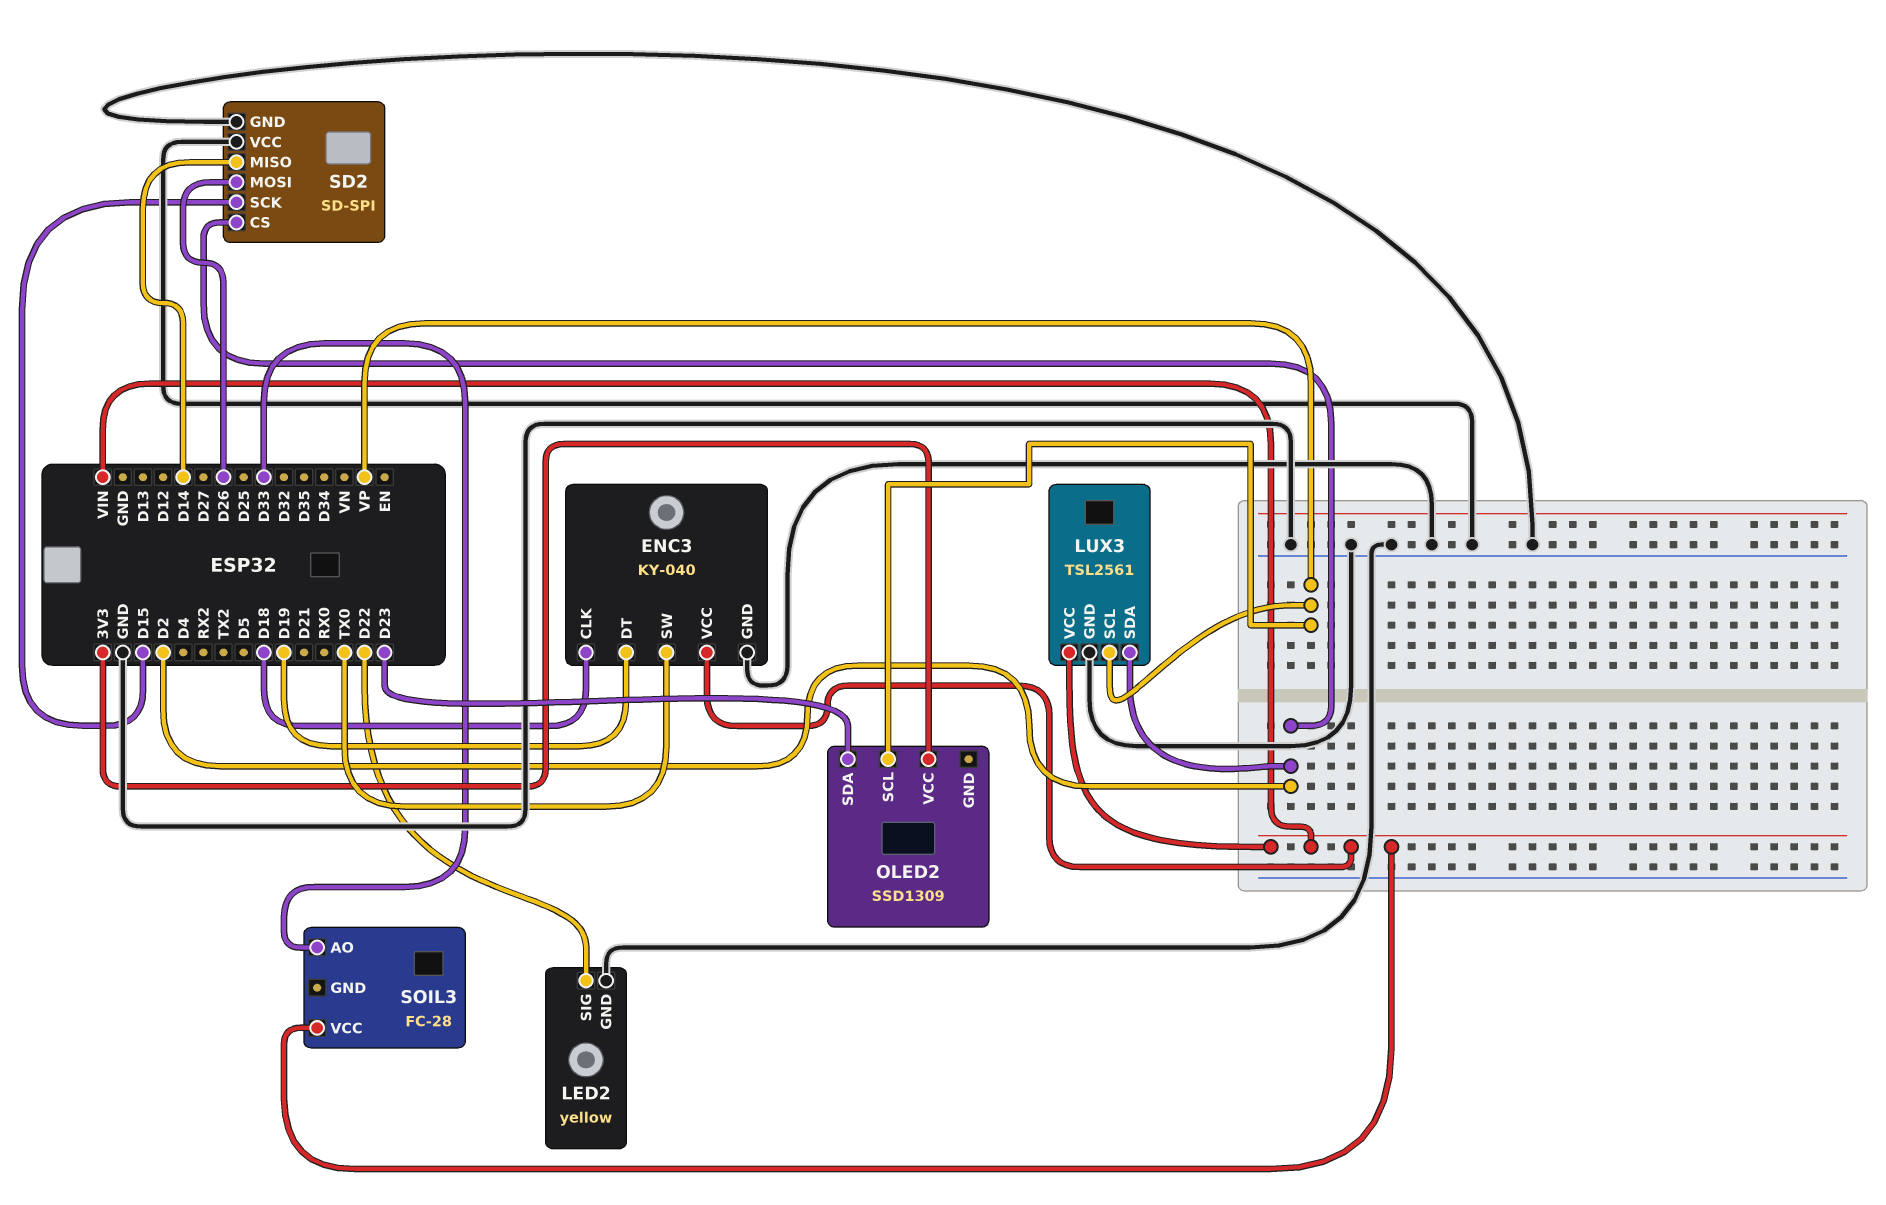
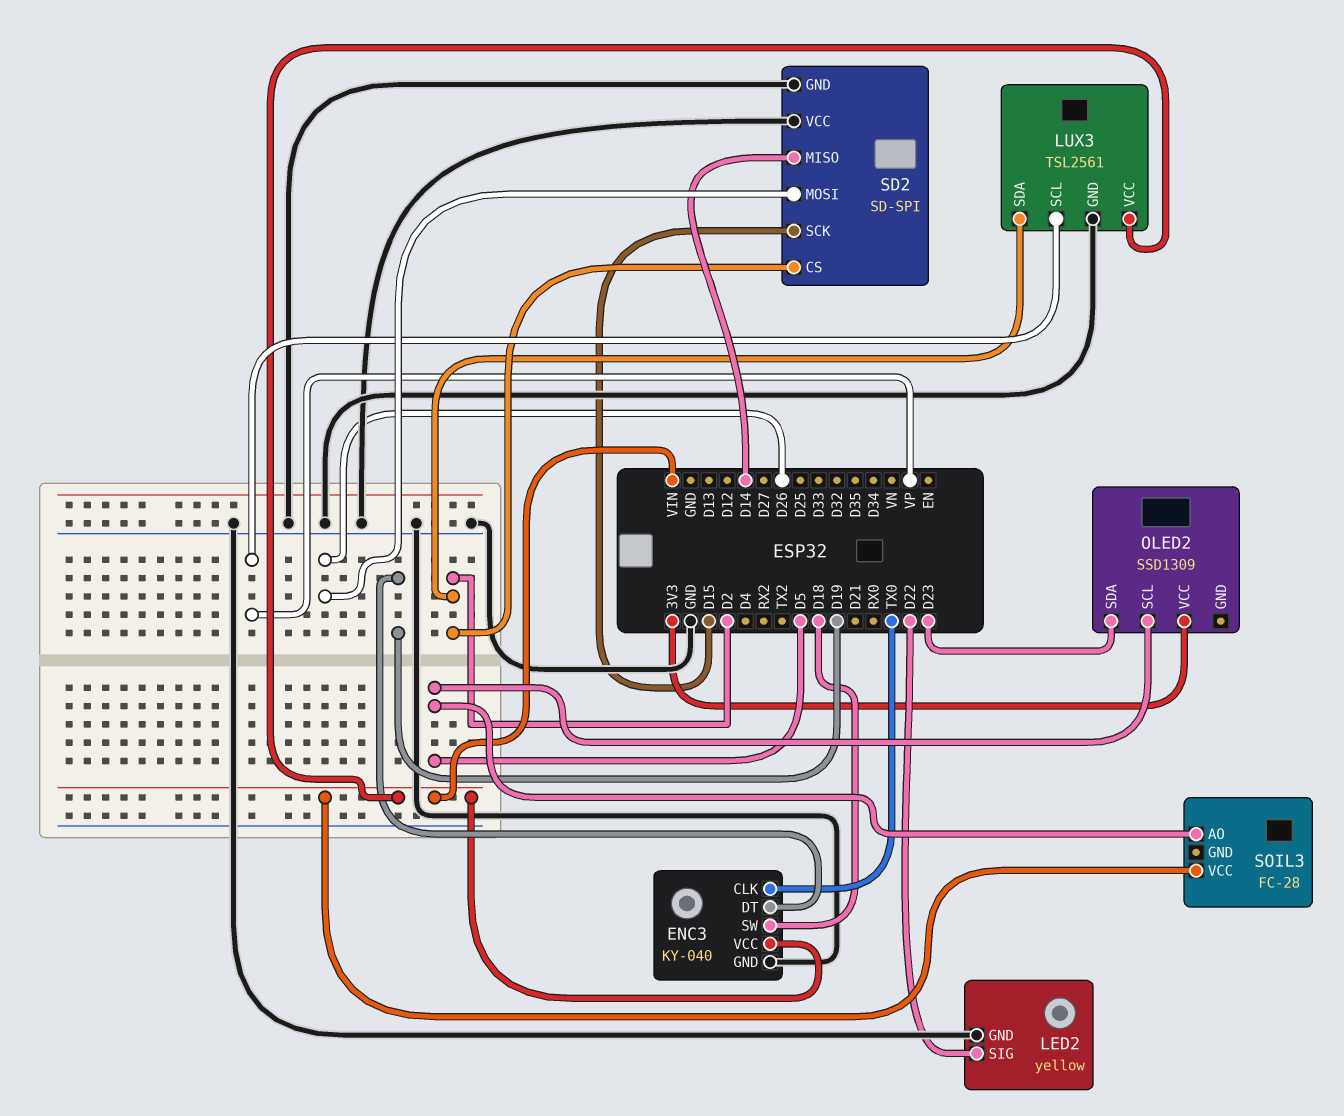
ENC3 pin CLK: D18 -> TX0
ENC3 pin SW: TX0 -> D18
OLED2 pin SCL: VP -> D5
SOIL3 pin AO: D33 -> D5

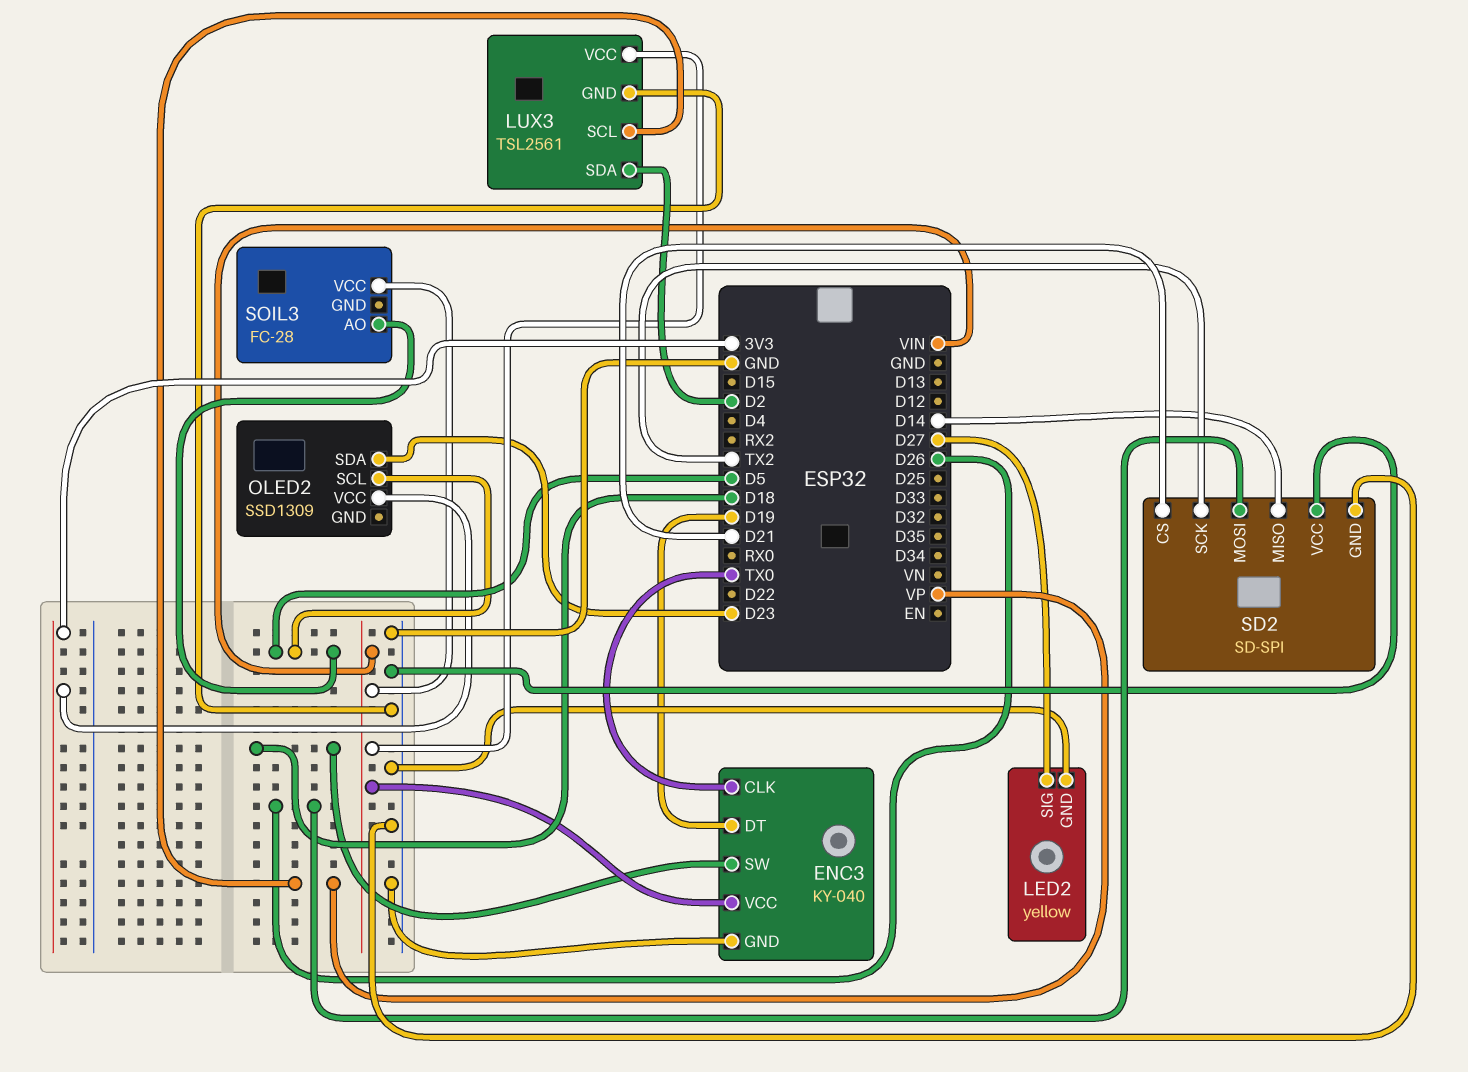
LED2 pin SIG: D22 -> D27
SD2 pin CS: D2 -> D21
SD2 pin SCK: D15 -> TX2

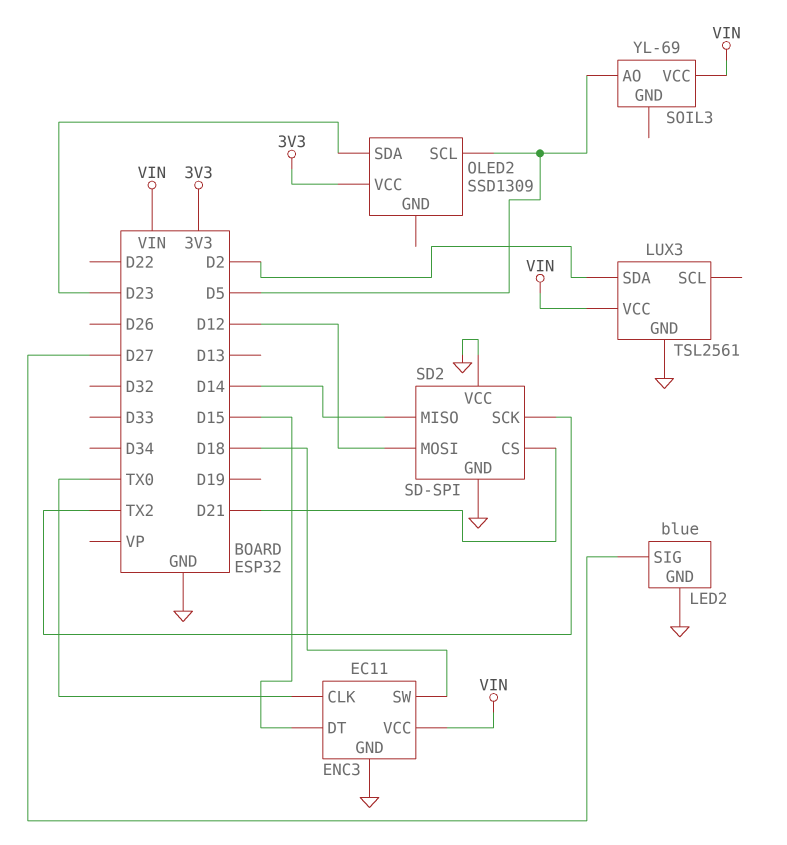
ENC3: KY-040 -> EC11
ENC3 pin DT: D19 -> D15
LED2: yellow -> blue
LUX3 pin SCL: VP -> none
SD2 pin MOSI: D26 -> D12
SOIL3: FC-28 -> YL-69

